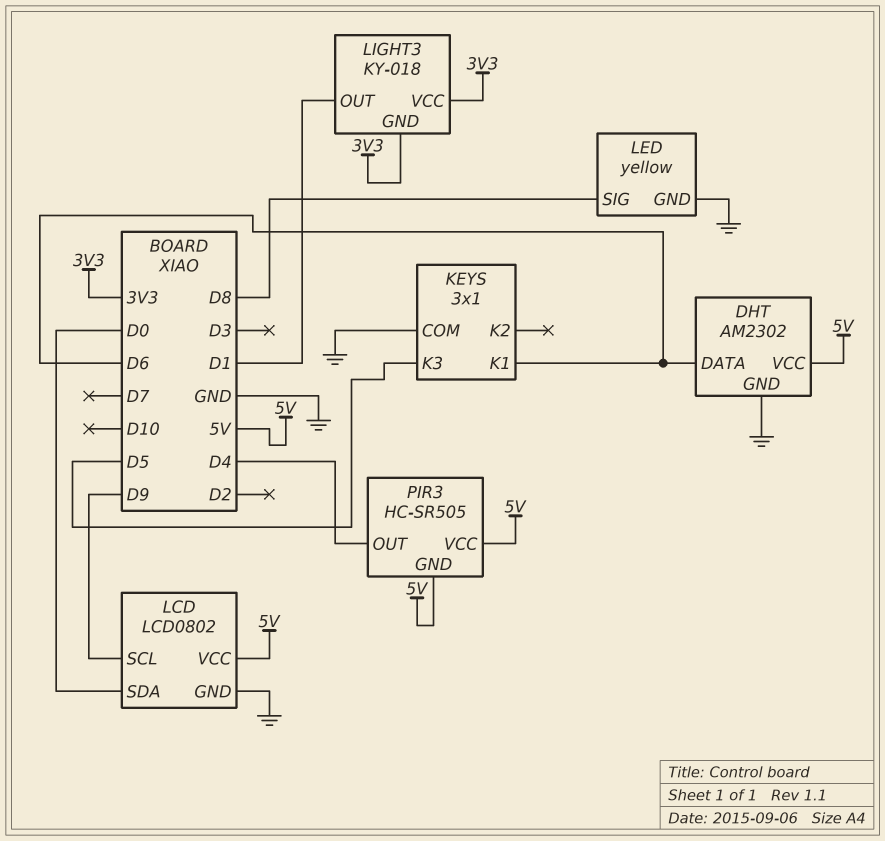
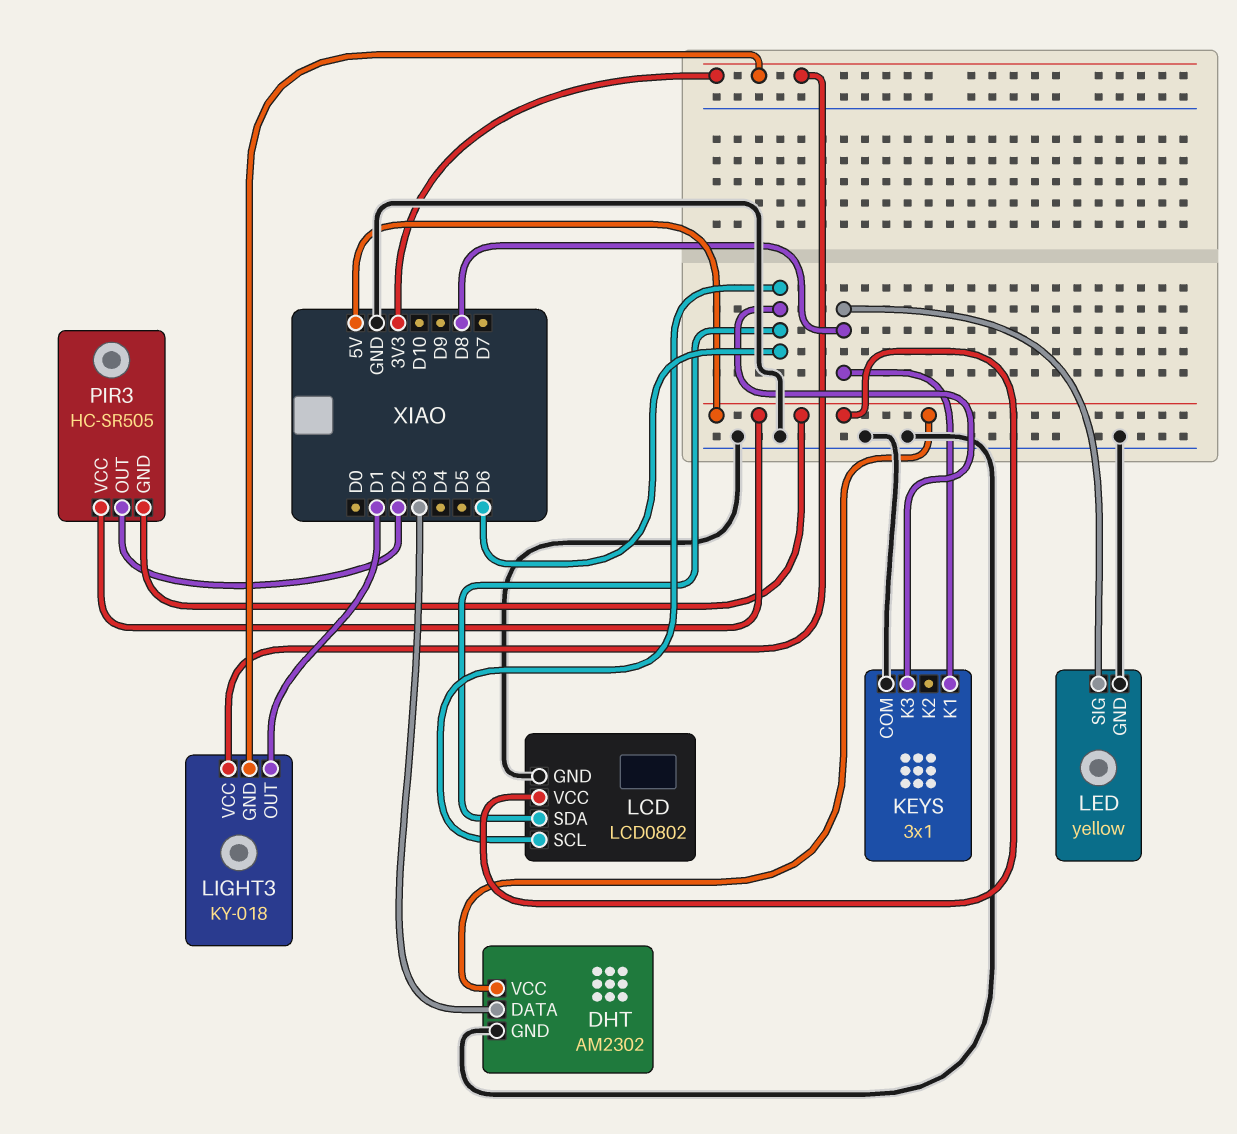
DHT pin DATA: D6 -> D3
KEYS pin K1: D6 -> D8
KEYS pin K3: D5 -> D6
LCD pin SCL: D9 -> D6
LCD pin SDA: D0 -> D6
PIR3 pin OUT: D4 -> D2

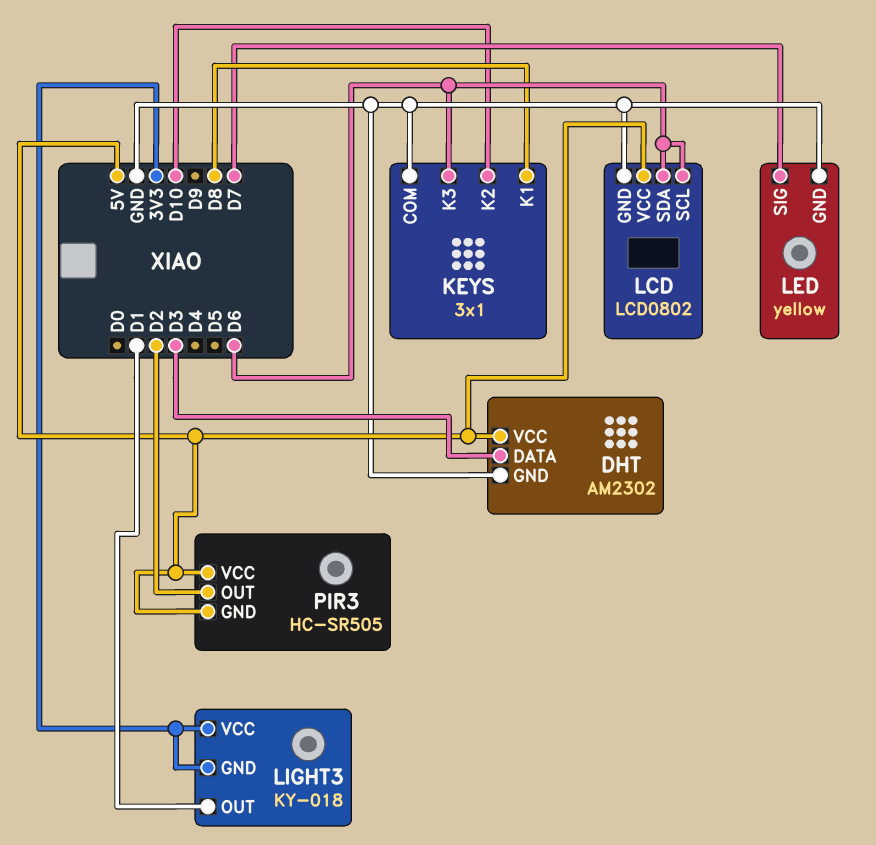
KEYS pin K2: none -> D10
LED pin SIG: D8 -> D7

